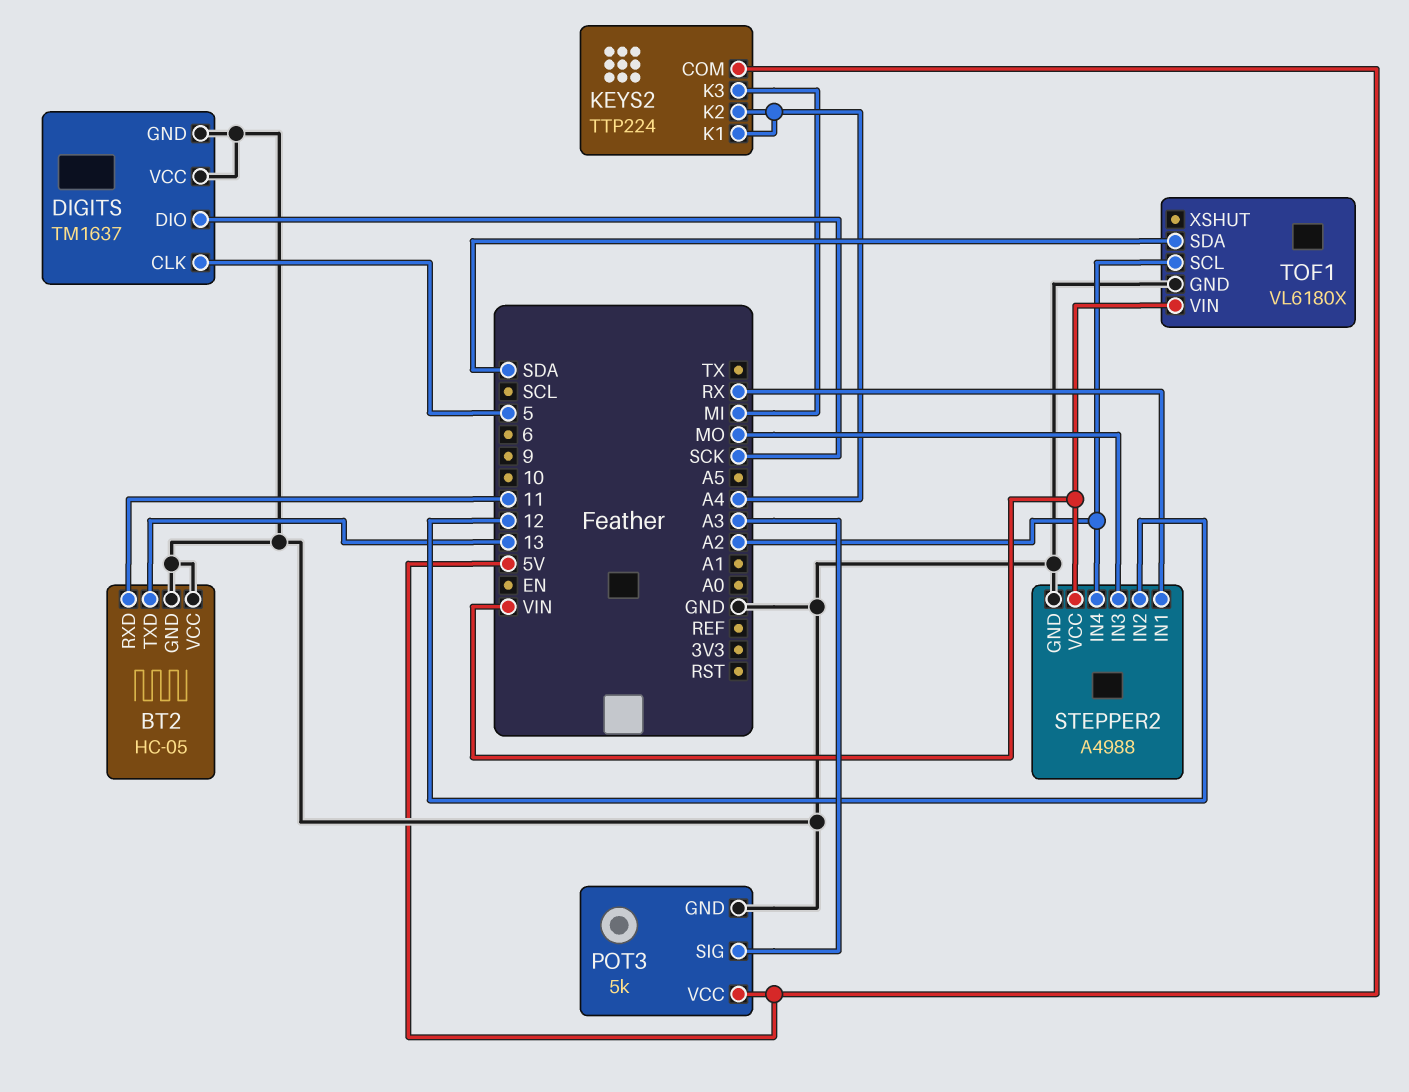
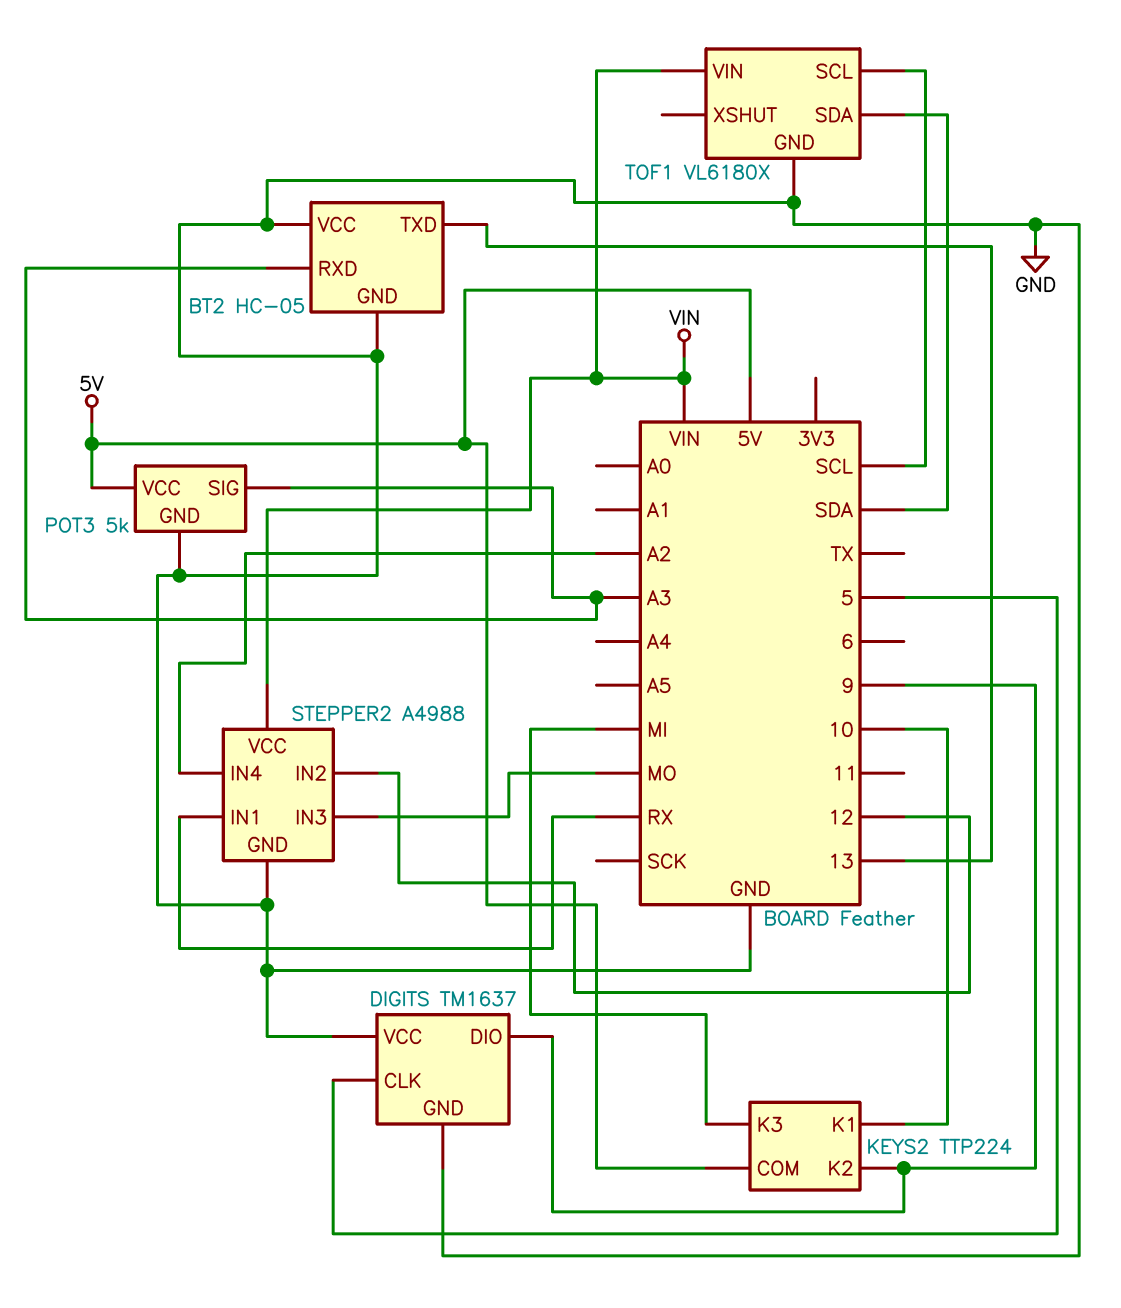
BT2 pin RXD: 11 -> A3
DIGITS pin DIO: SCK -> 9
KEYS2 pin K1: A4 -> 10
KEYS2 pin K2: A4 -> 9
TOF1 pin SCL: A2 -> SCL

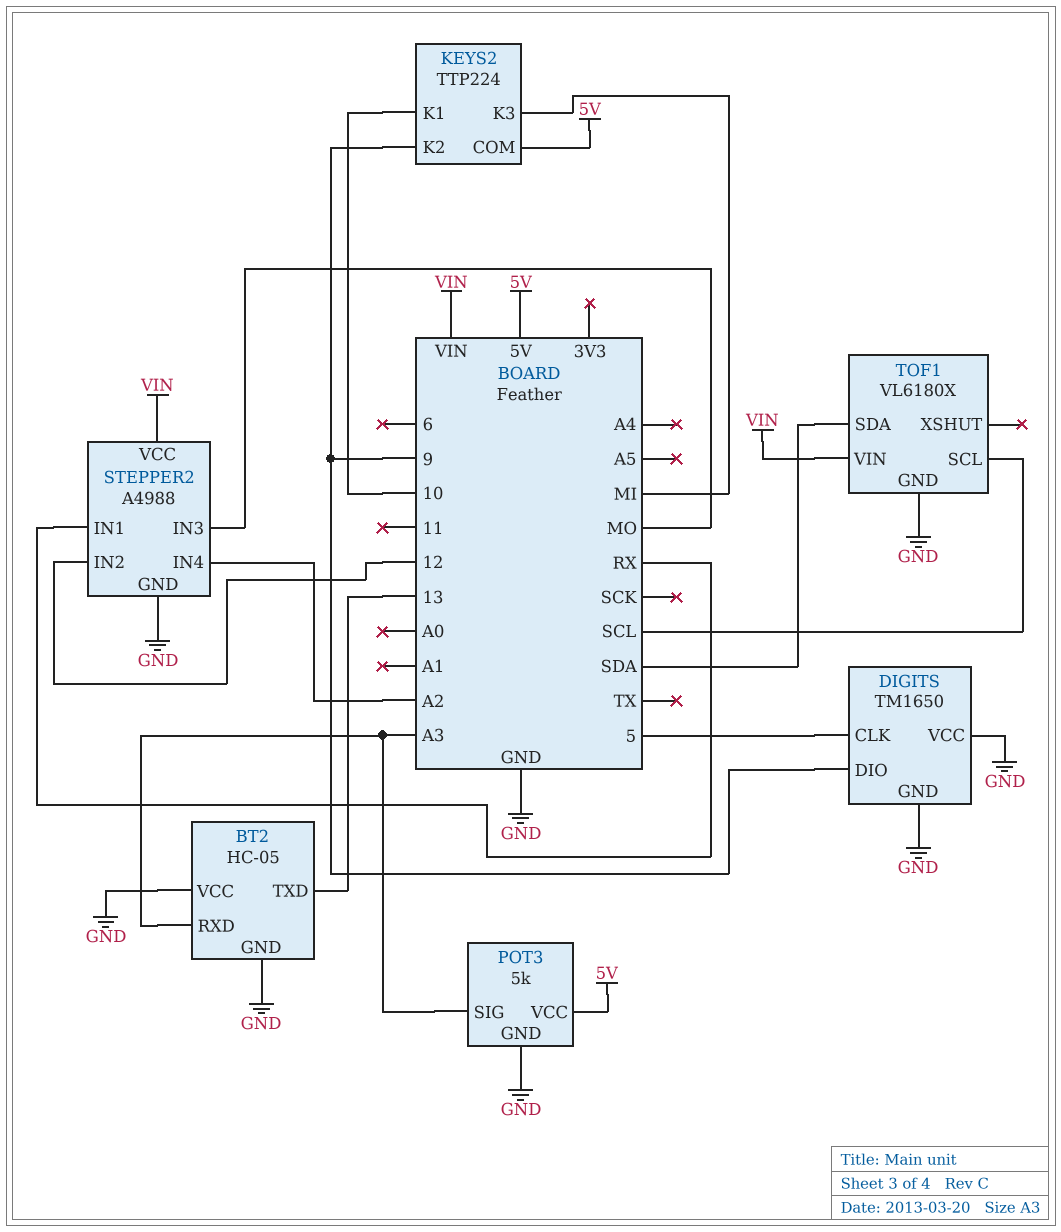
DIGITS: TM1637 -> TM1650

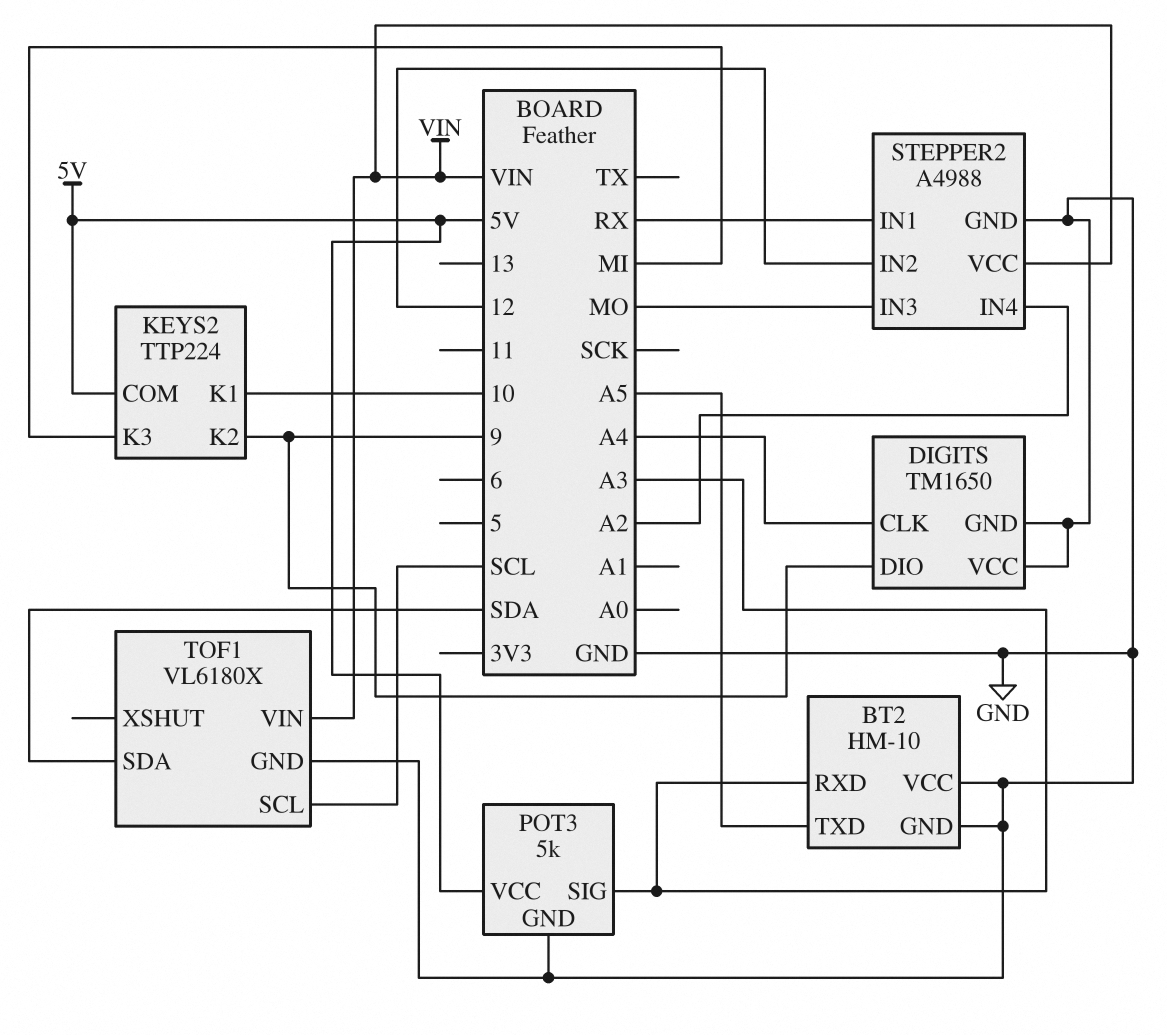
BT2: HC-05 -> HM-10
BT2 pin TXD: 13 -> A5
DIGITS pin CLK: 5 -> A4

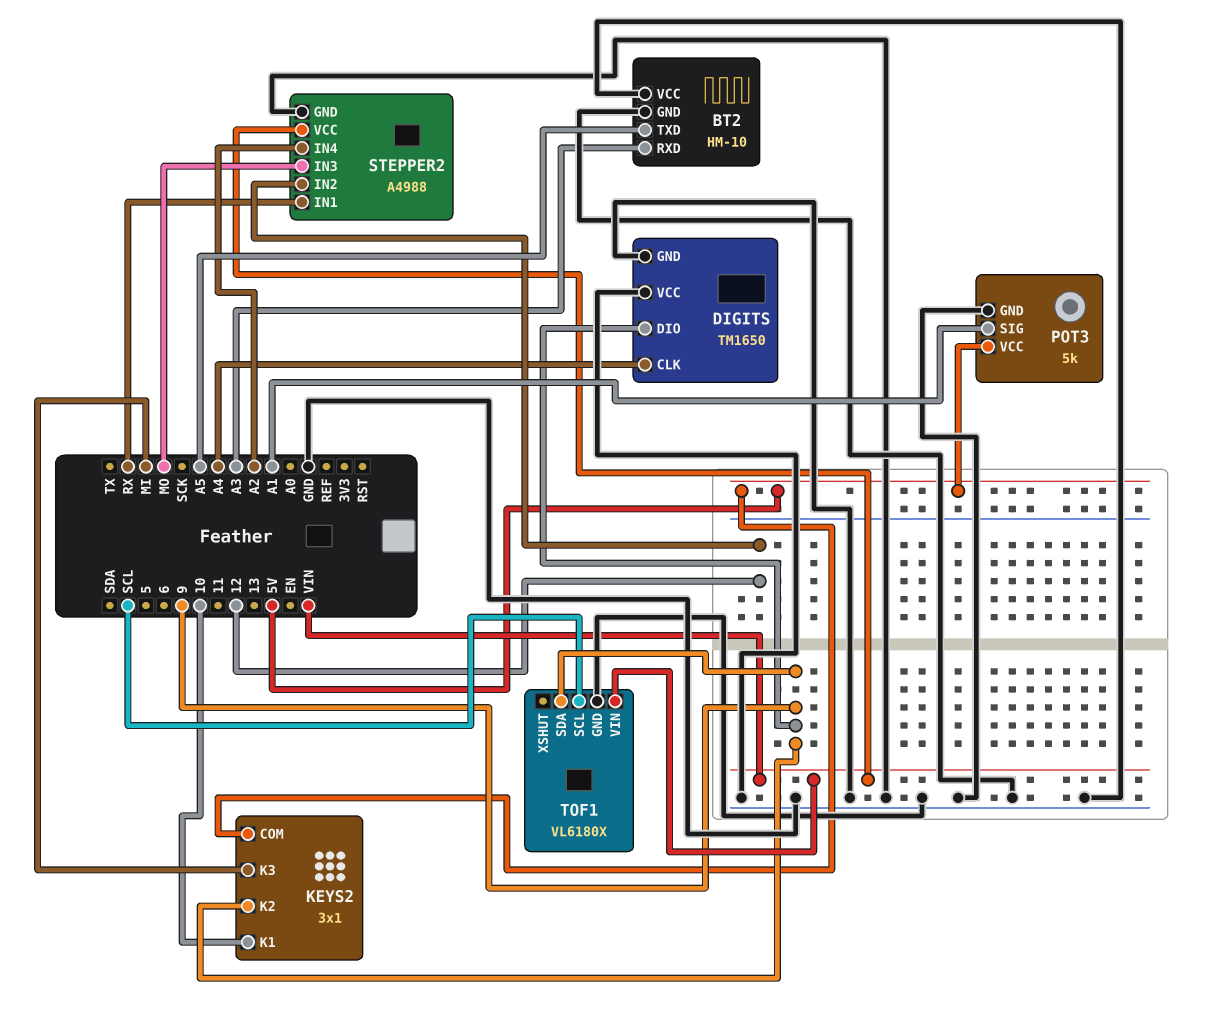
KEYS2: TTP224 -> 3x1
POT3 pin SIG: A3 -> A1
TOF1 pin SDA: SDA -> 9

